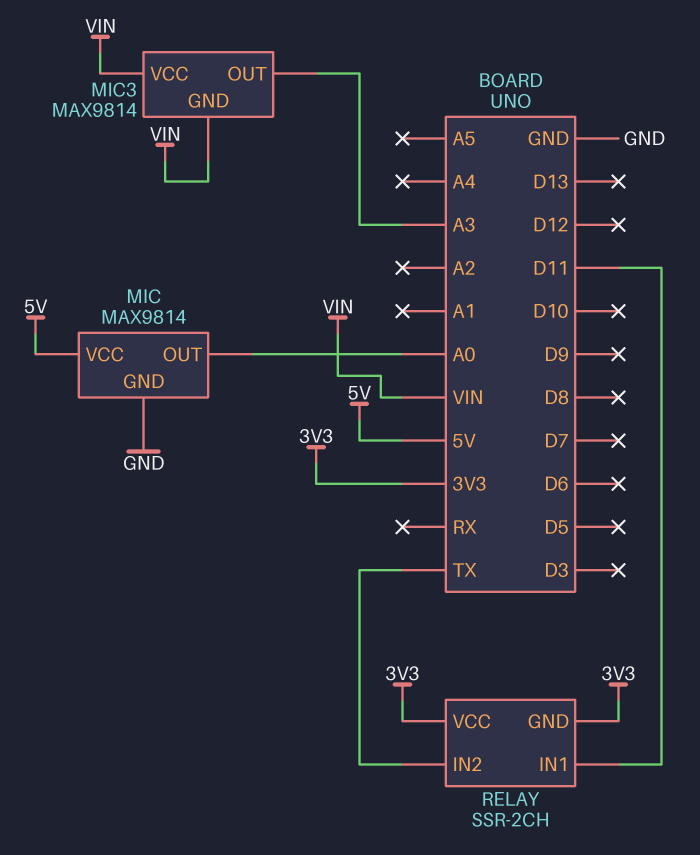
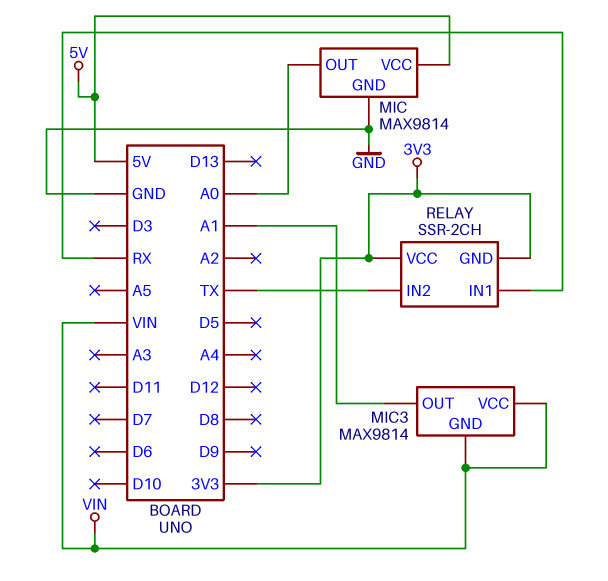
MIC3 pin OUT: A3 -> A1
RELAY pin IN1: D11 -> RX

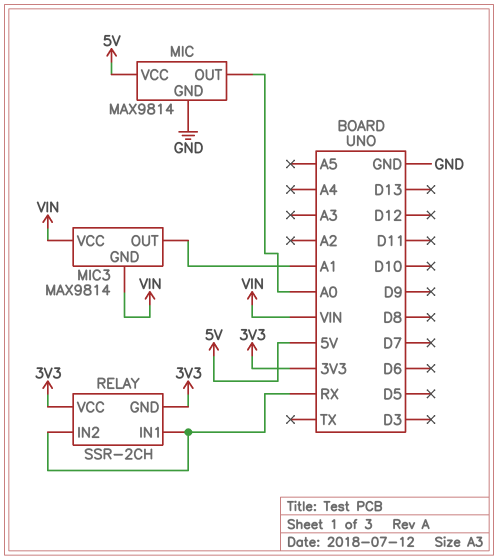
RELAY pin IN2: TX -> RX

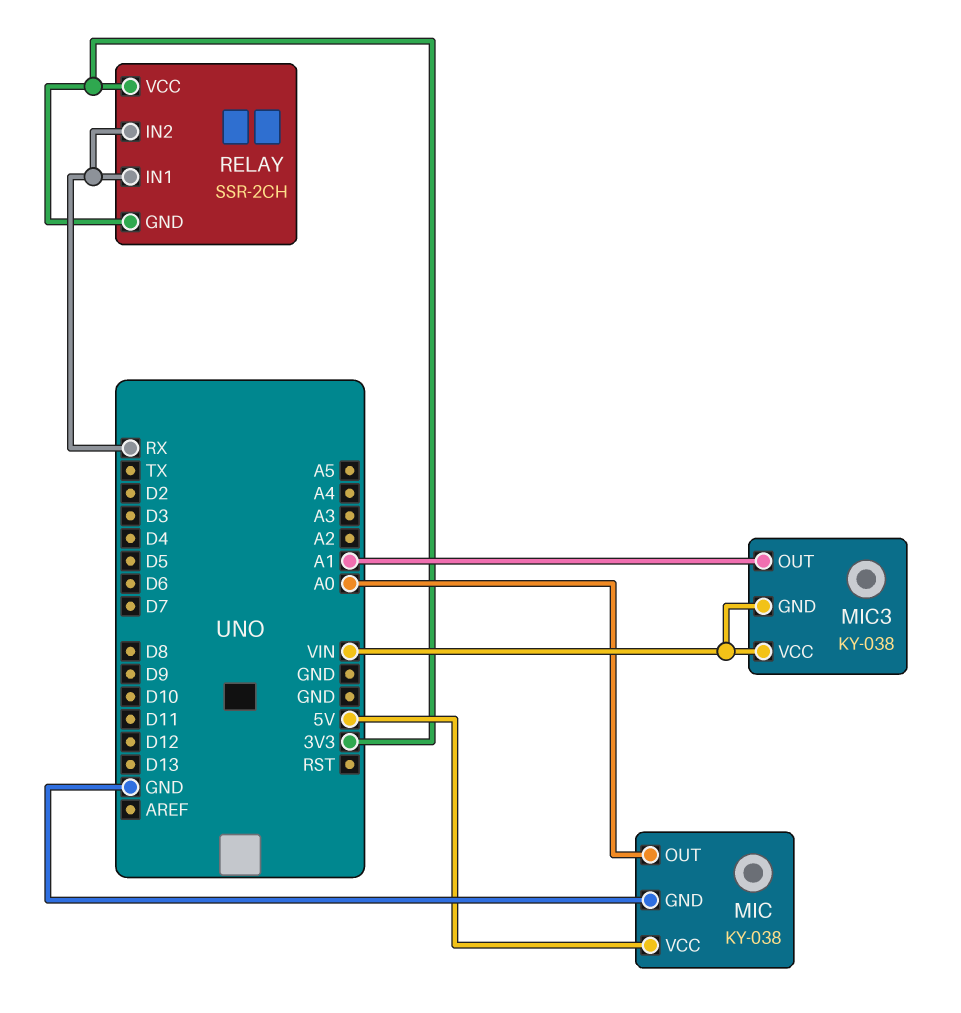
MIC: MAX9814 -> KY-038
MIC3: MAX9814 -> KY-038

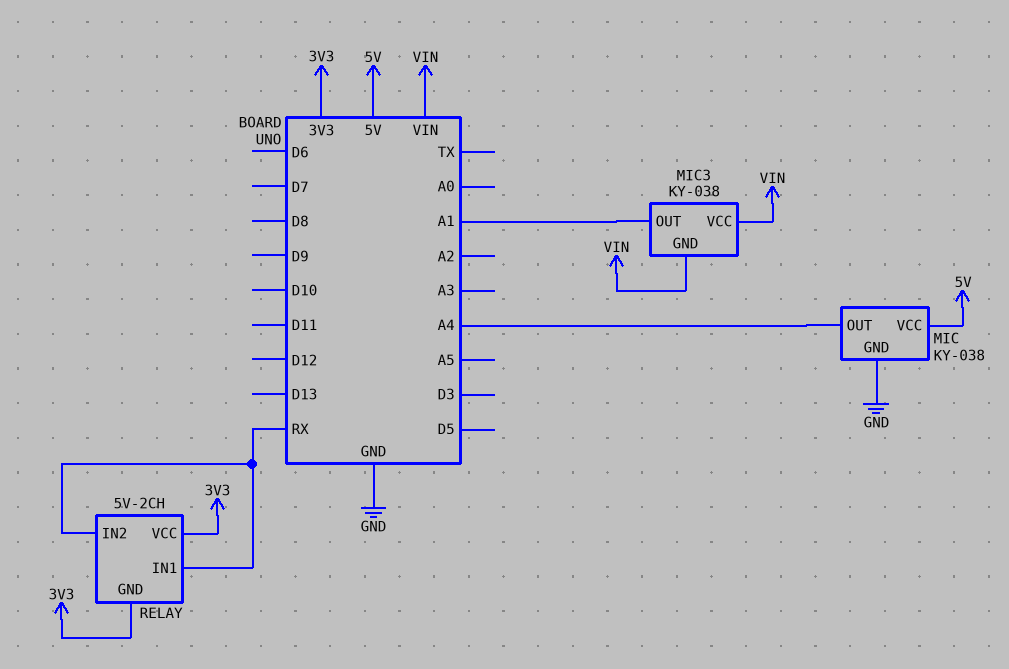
MIC pin OUT: A0 -> A4
RELAY: SSR-2CH -> 5V-2CH

